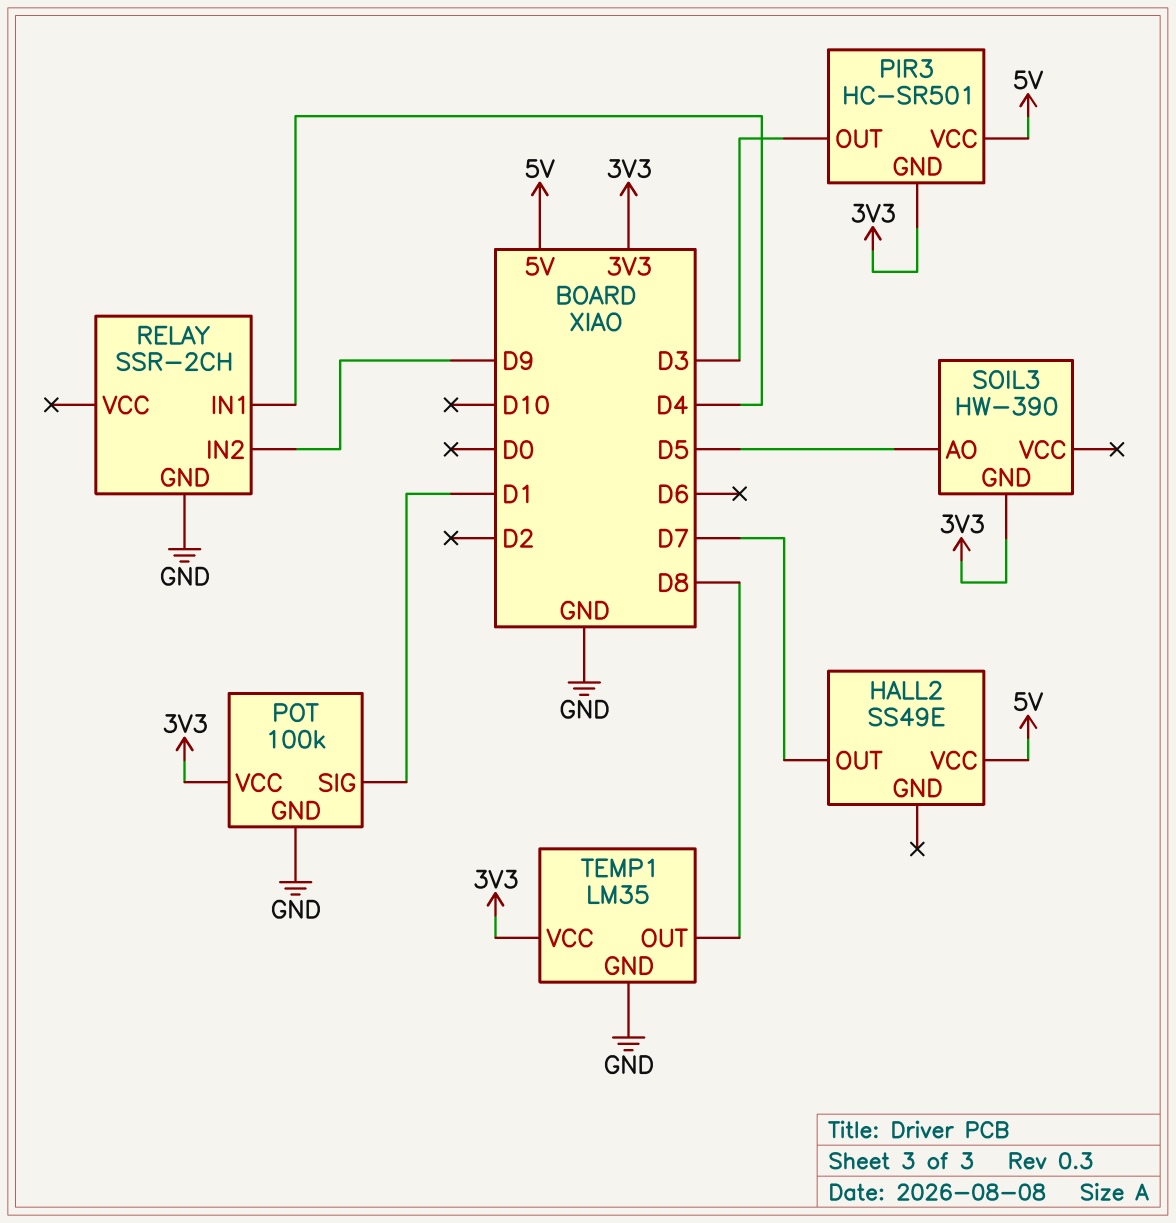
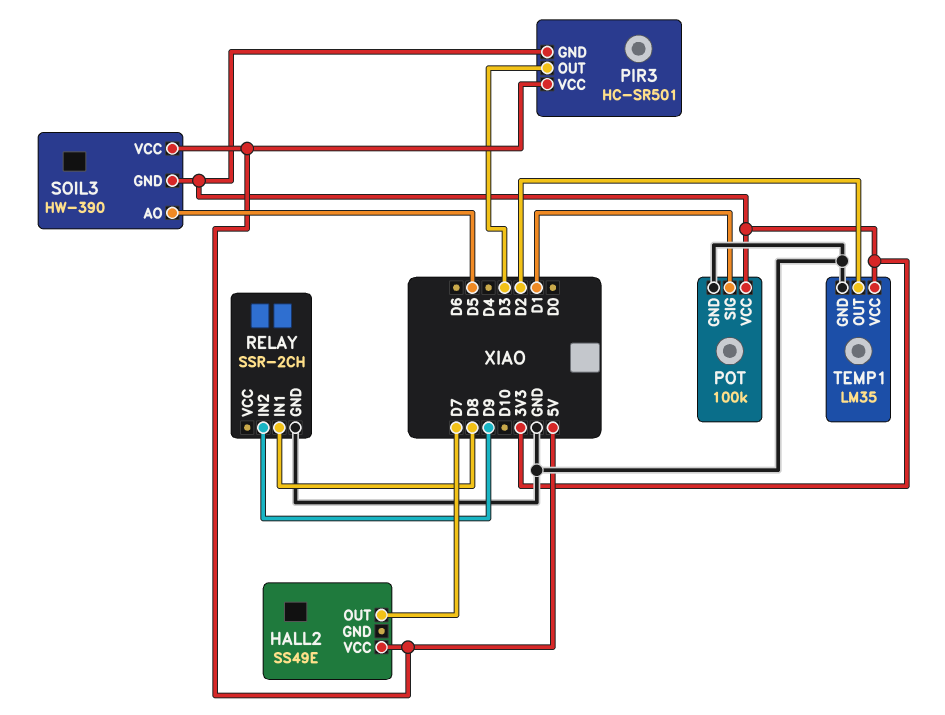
RELAY pin IN1: D4 -> D8
SOIL3 pin VCC: none -> 5V
TEMP1 pin OUT: D8 -> D2

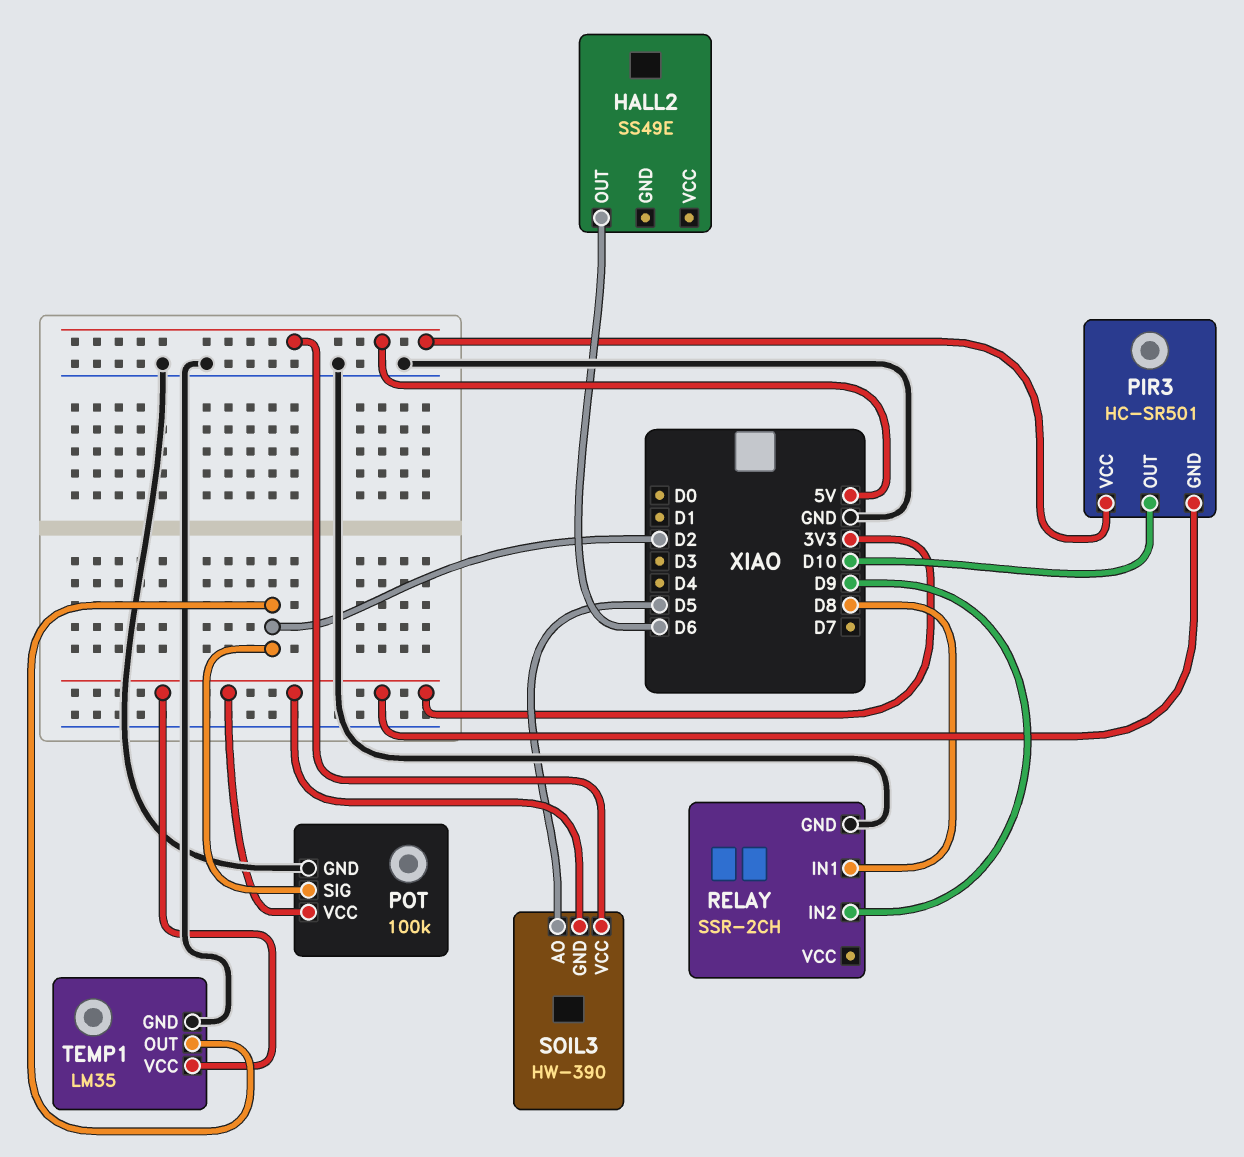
HALL2 pin OUT: D7 -> D6
HALL2 pin VCC: 5V -> none
PIR3 pin OUT: D3 -> D10
POT pin SIG: D1 -> D2

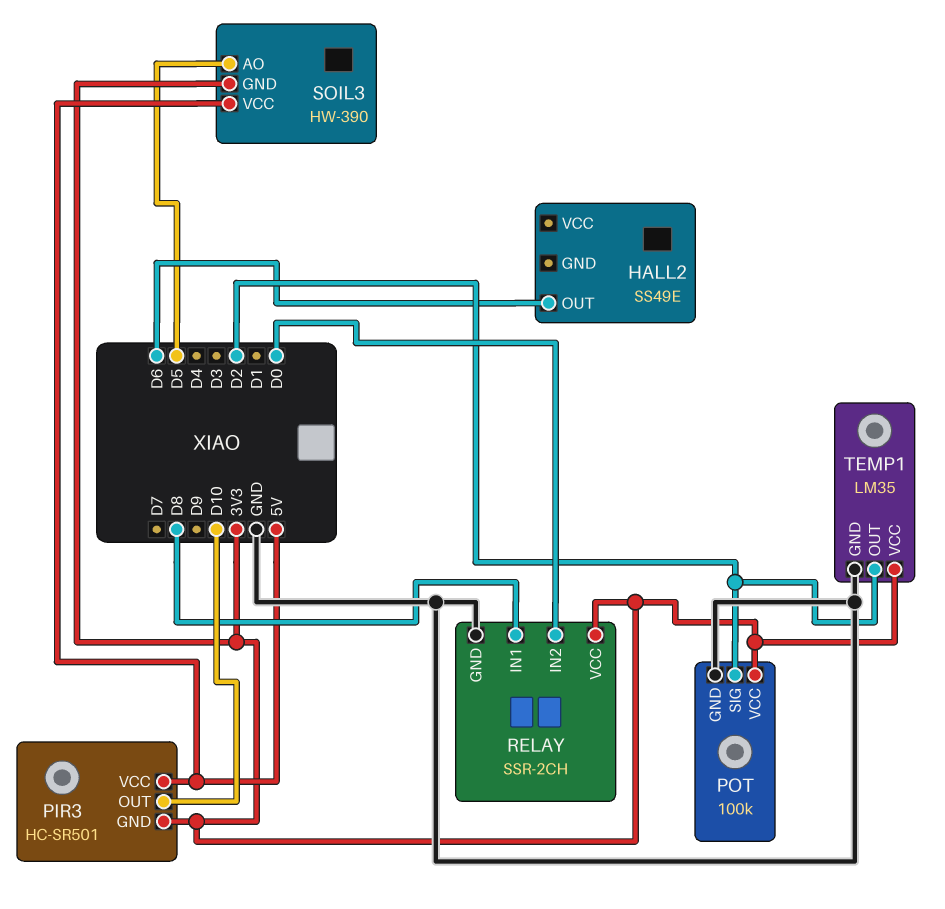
RELAY pin IN2: D9 -> D0
RELAY pin VCC: none -> 3V3

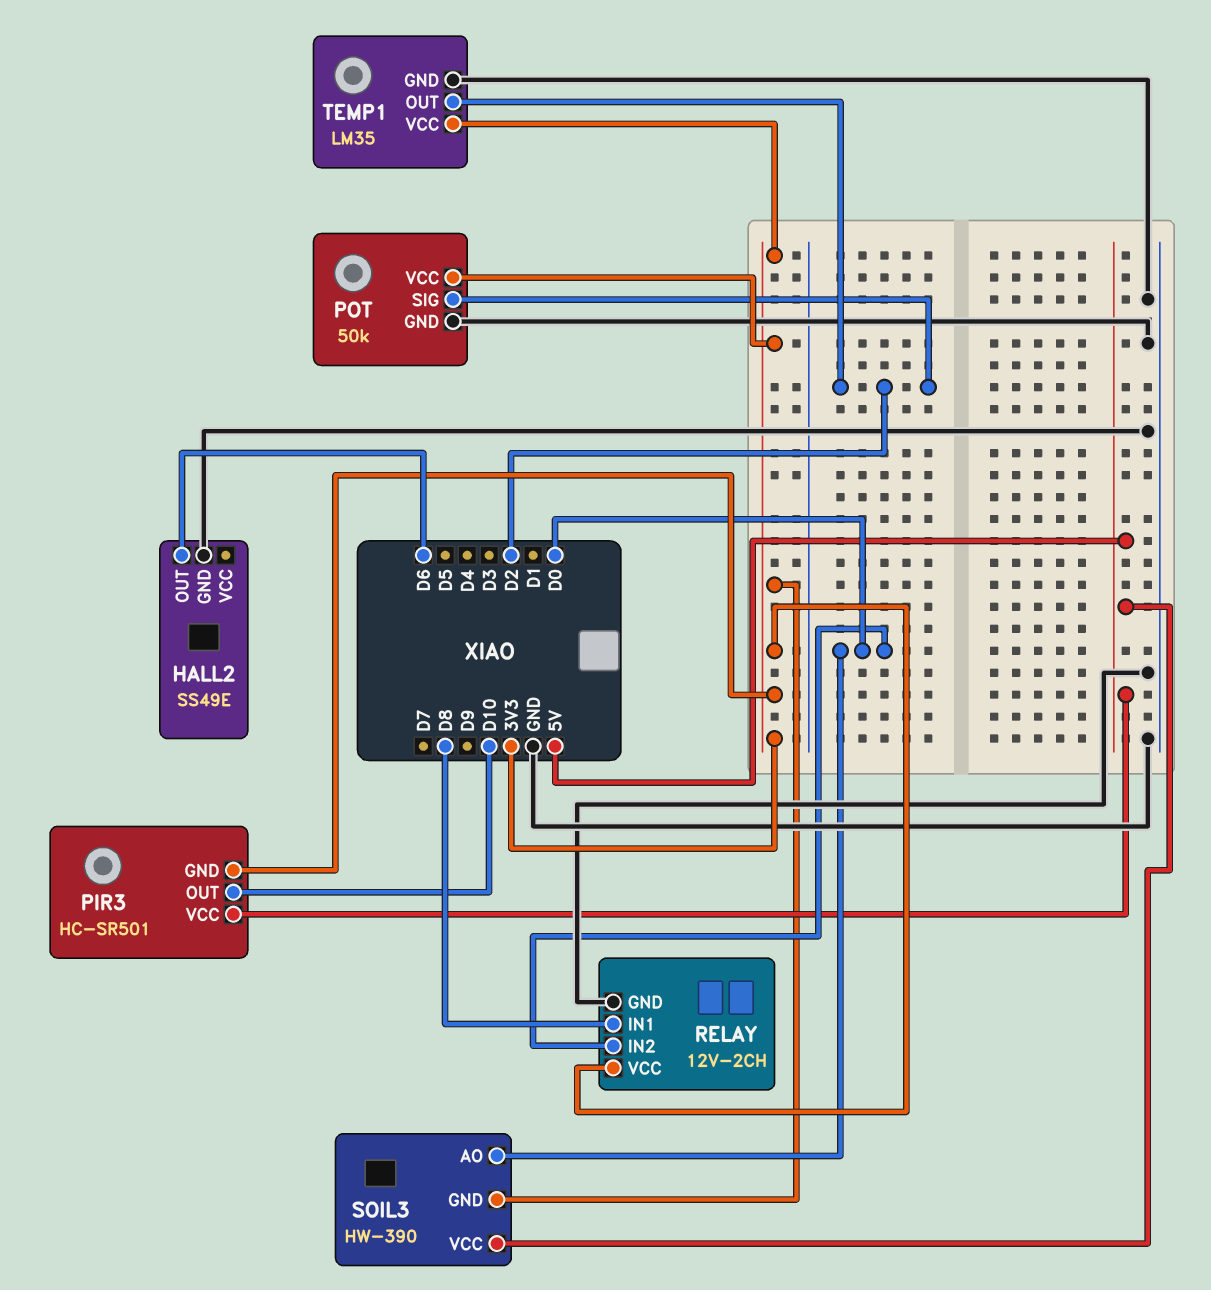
HALL2 pin GND: none -> GND
POT: 100k -> 50k
RELAY: SSR-2CH -> 12V-2CH
SOIL3 pin AO: D5 -> D0

